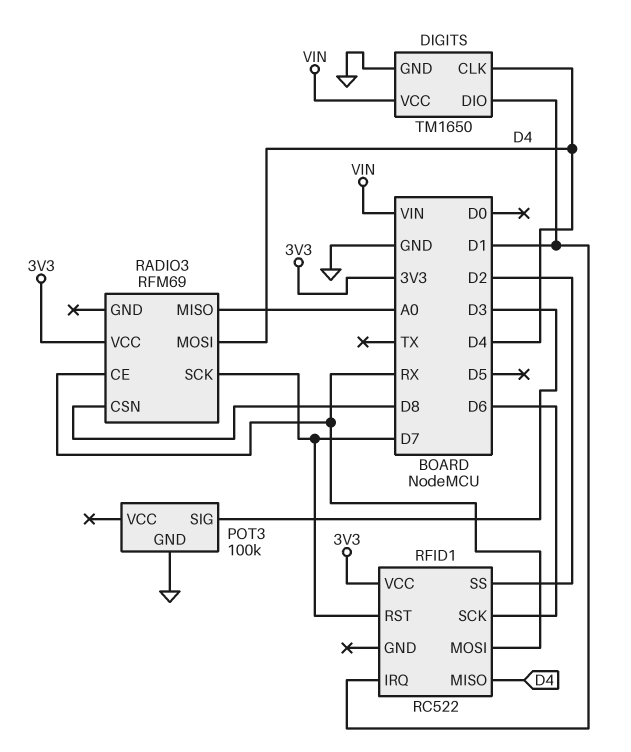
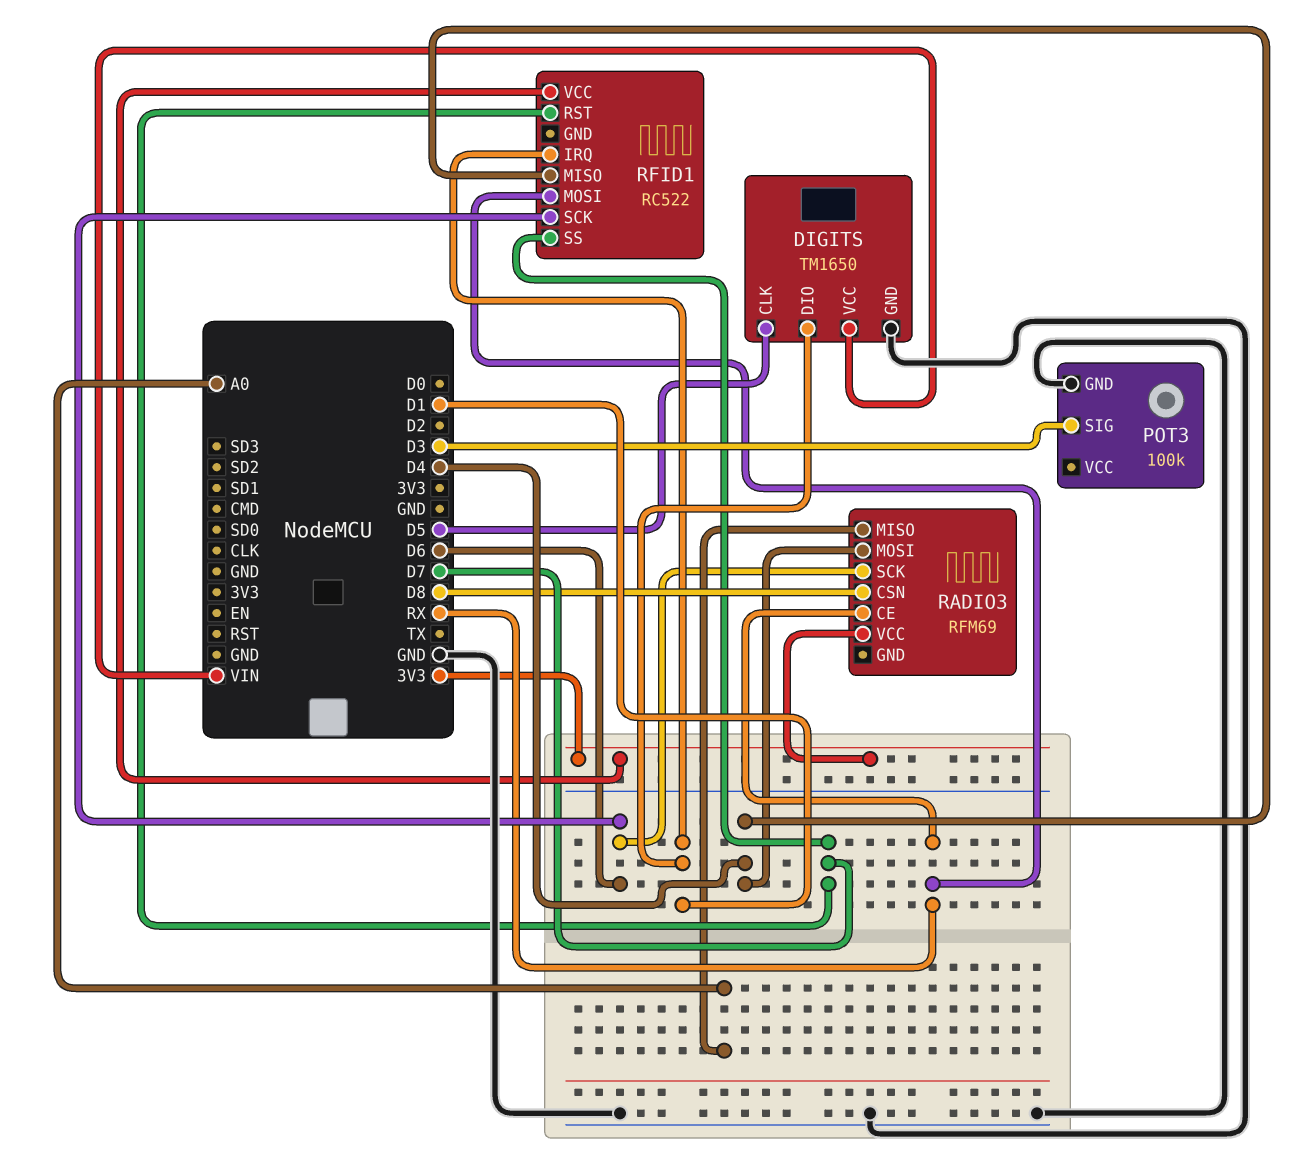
DIGITS pin CLK: D4 -> D5
RADIO3 pin SCK: D7 -> D6
RFID1 pin SS: D2 -> D7

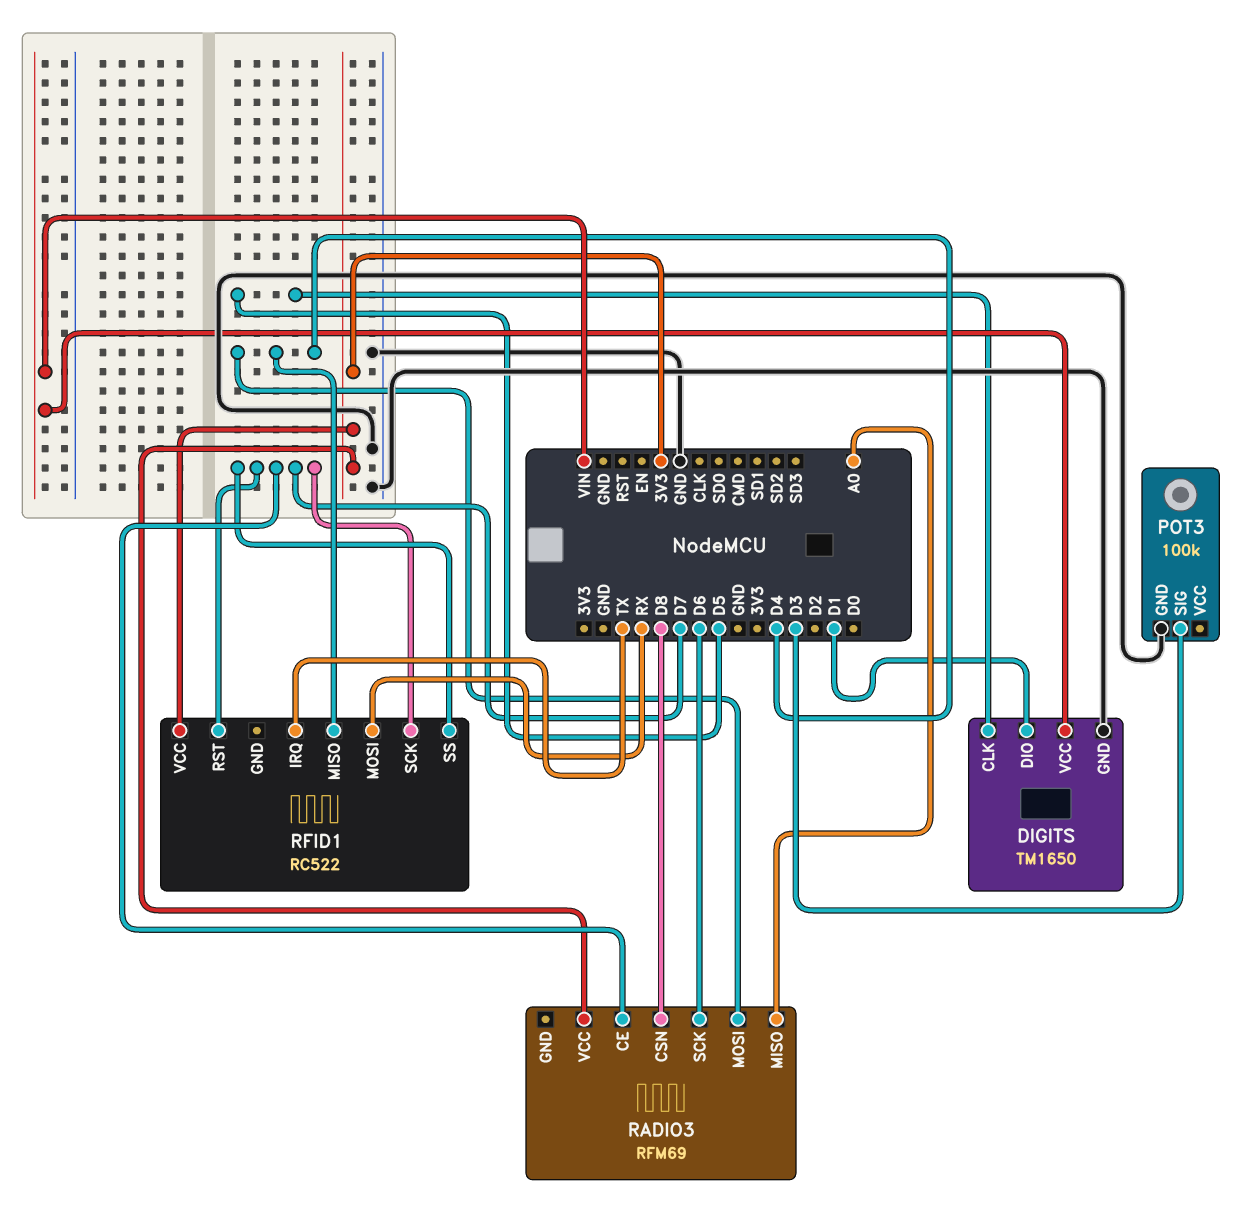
RADIO3 pin CE: RX -> D7
RFID1 pin IRQ: D1 -> TX
RFID1 pin SCK: D6 -> D7

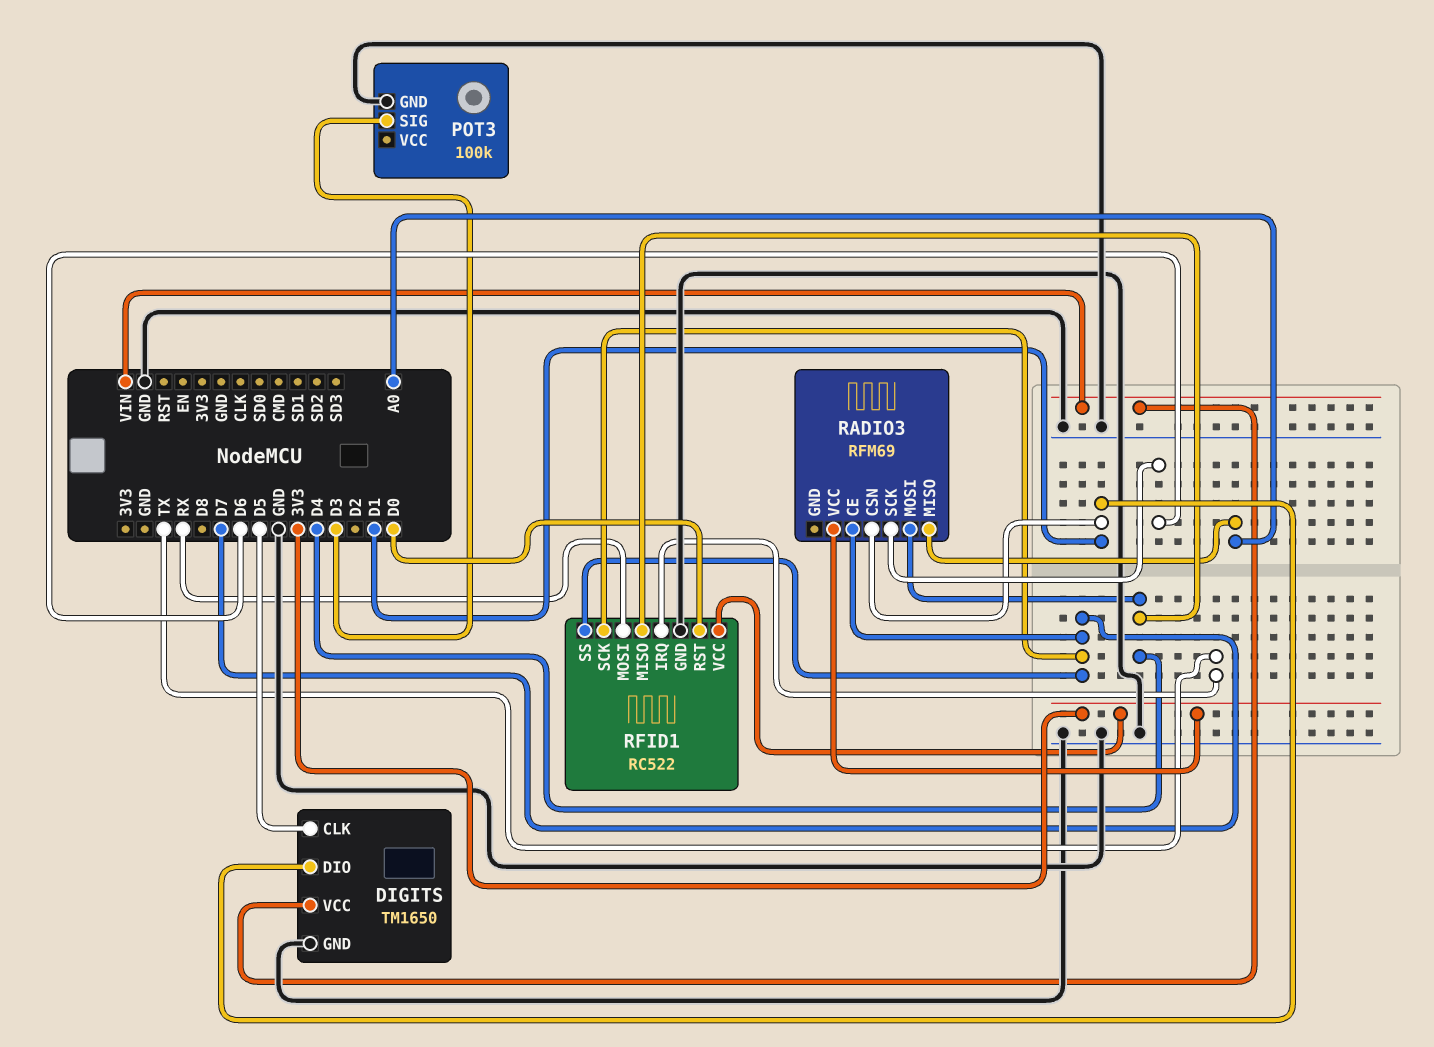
RADIO3 pin CSN: D8 -> D1
RFID1 pin GND: none -> GND
RFID1 pin RST: D7 -> D0

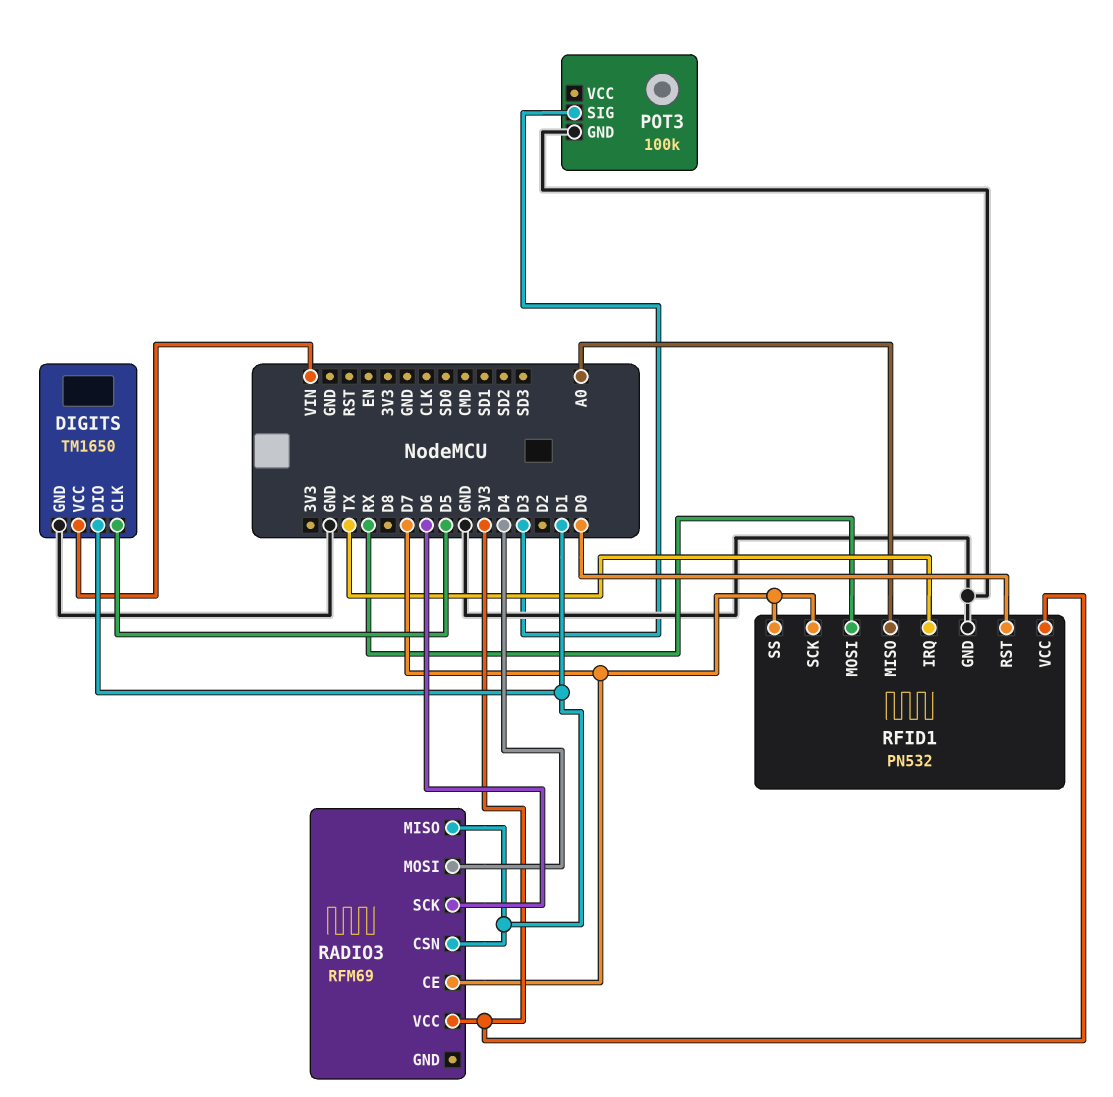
RADIO3 pin MISO: A0 -> D1
RFID1: RC522 -> PN532
RFID1 pin MISO: D4 -> A0

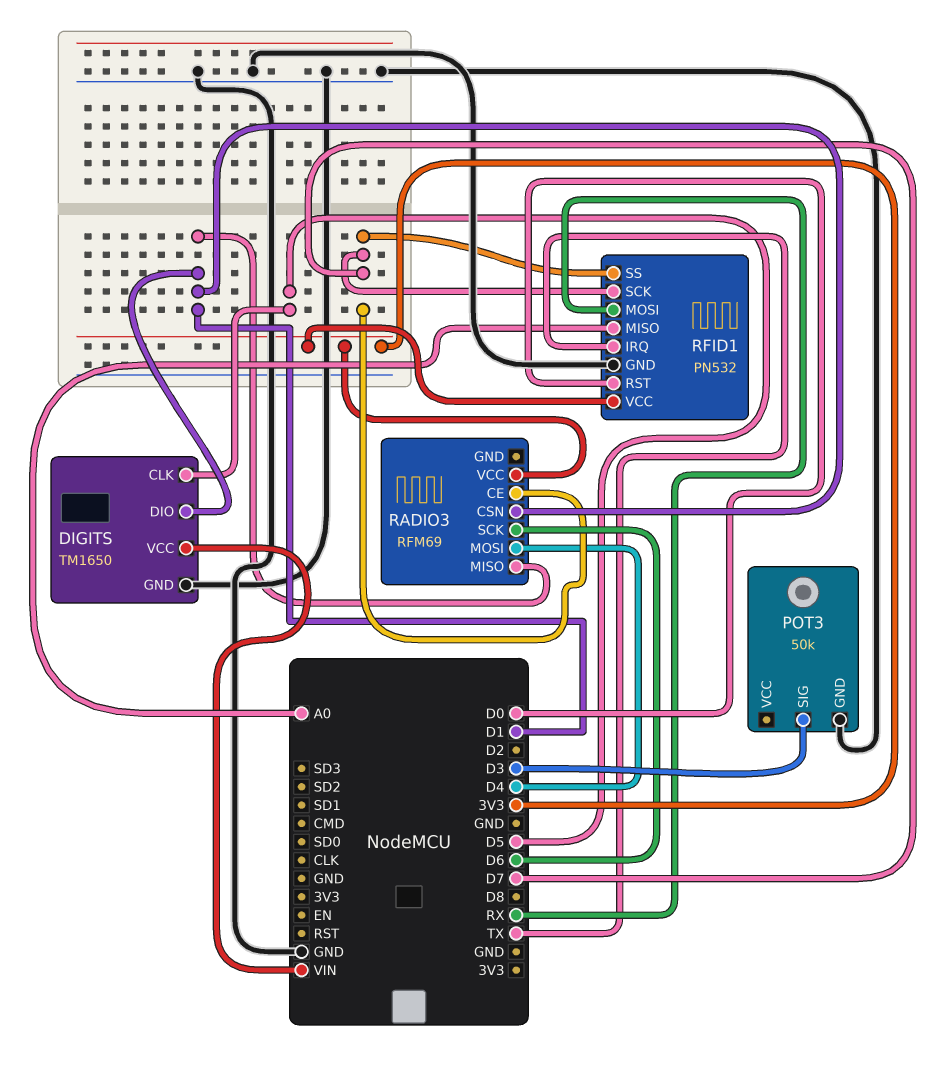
POT3: 100k -> 50k

